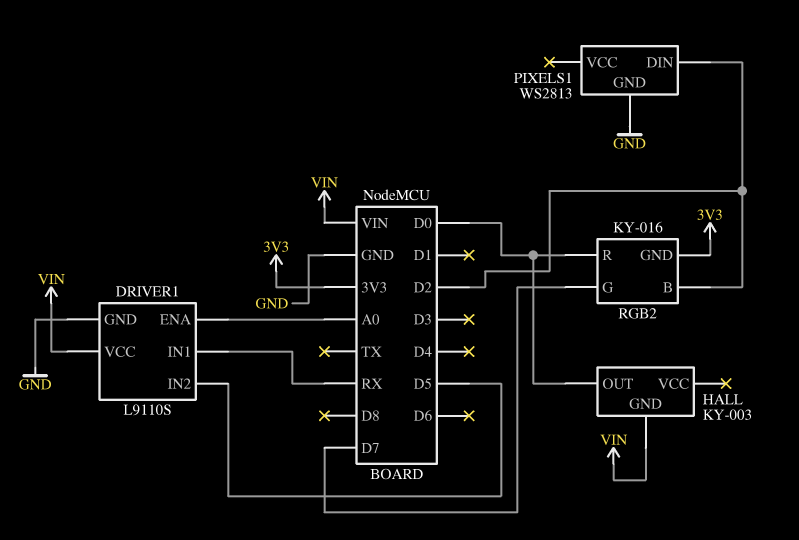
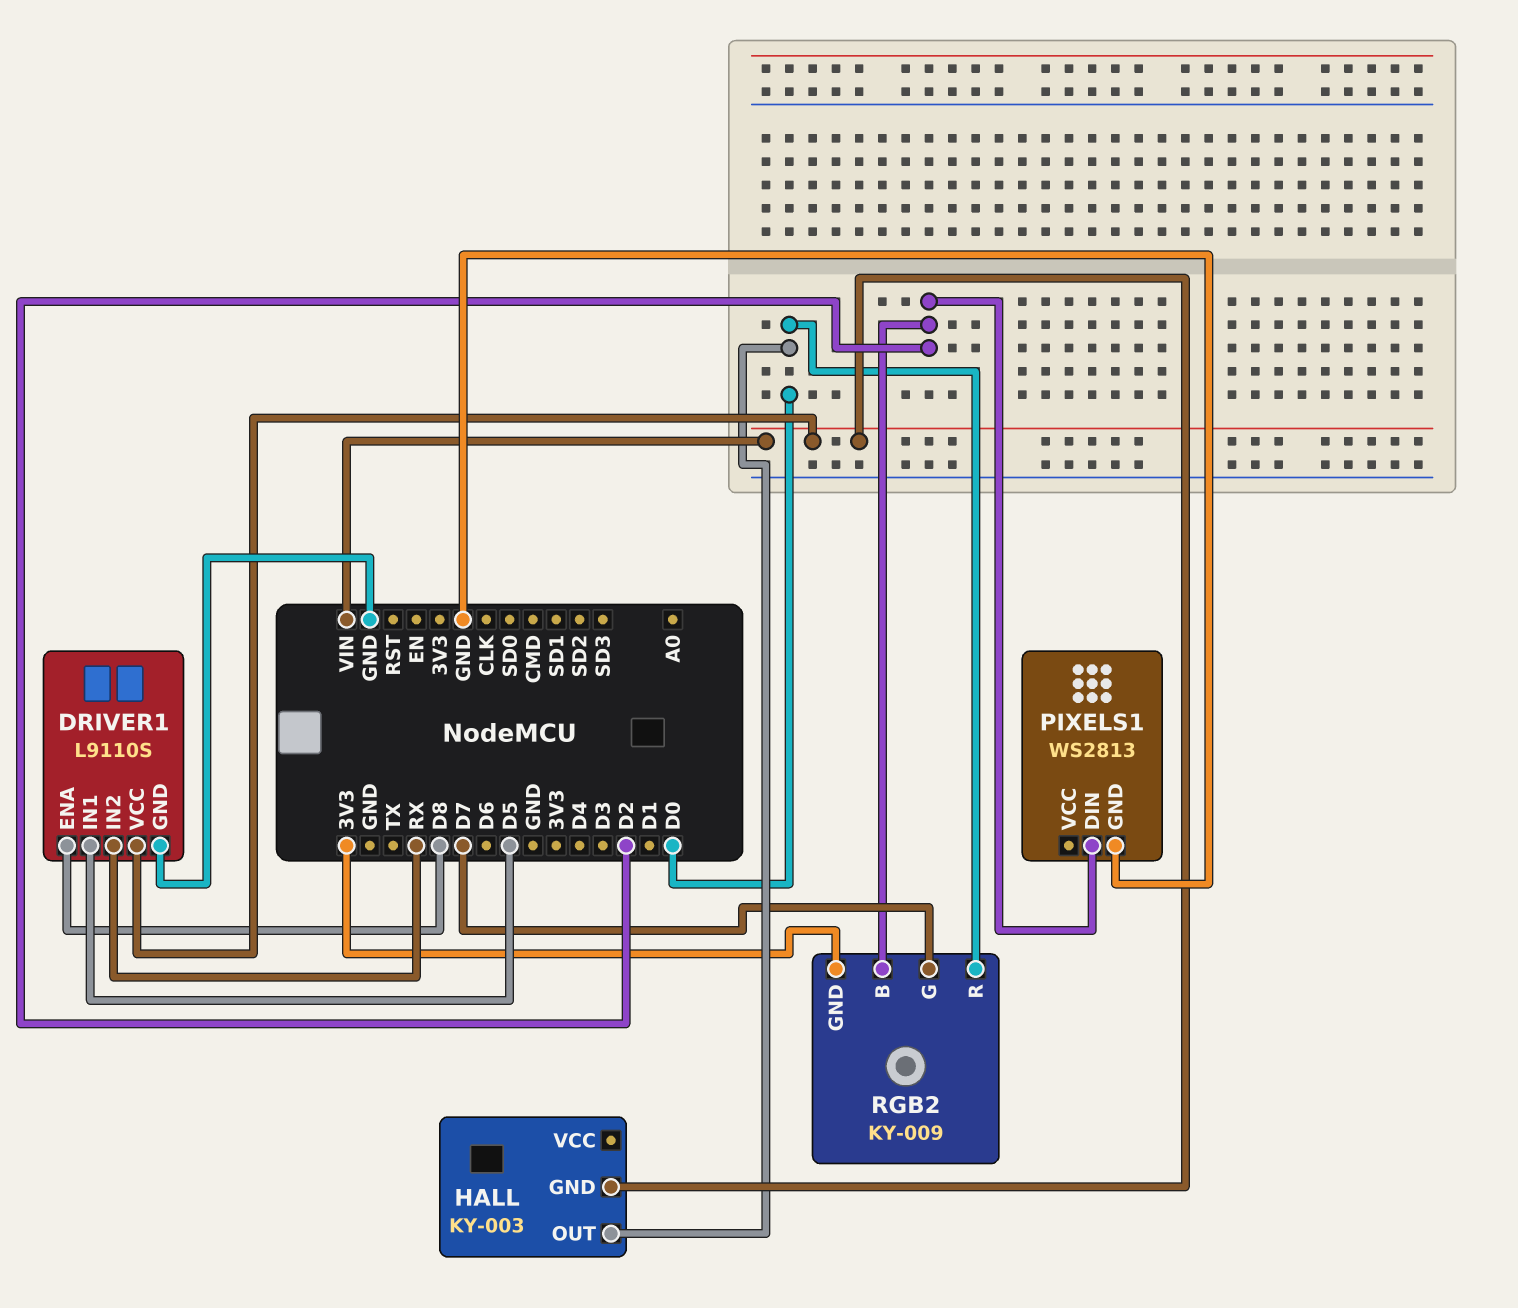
DRIVER1 pin ENA: A0 -> D8
DRIVER1 pin IN1: RX -> D5
DRIVER1 pin IN2: D5 -> RX
RGB2: KY-016 -> KY-009

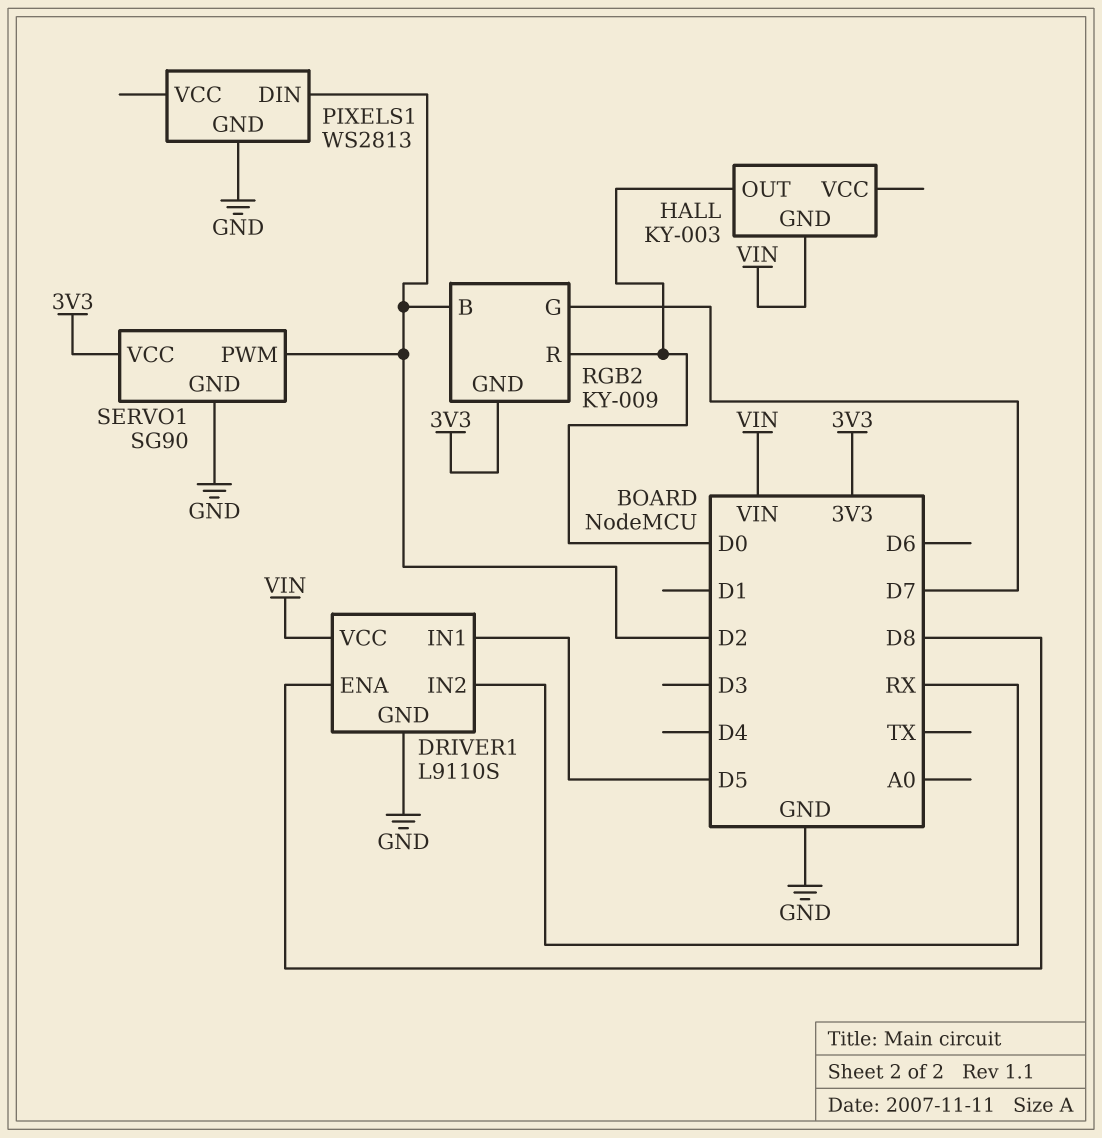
SERVO1: none -> SG90
SERVO1 pin GND: none -> GND
SERVO1 pin PWM: none -> D2
SERVO1 pin VCC: none -> 3V3

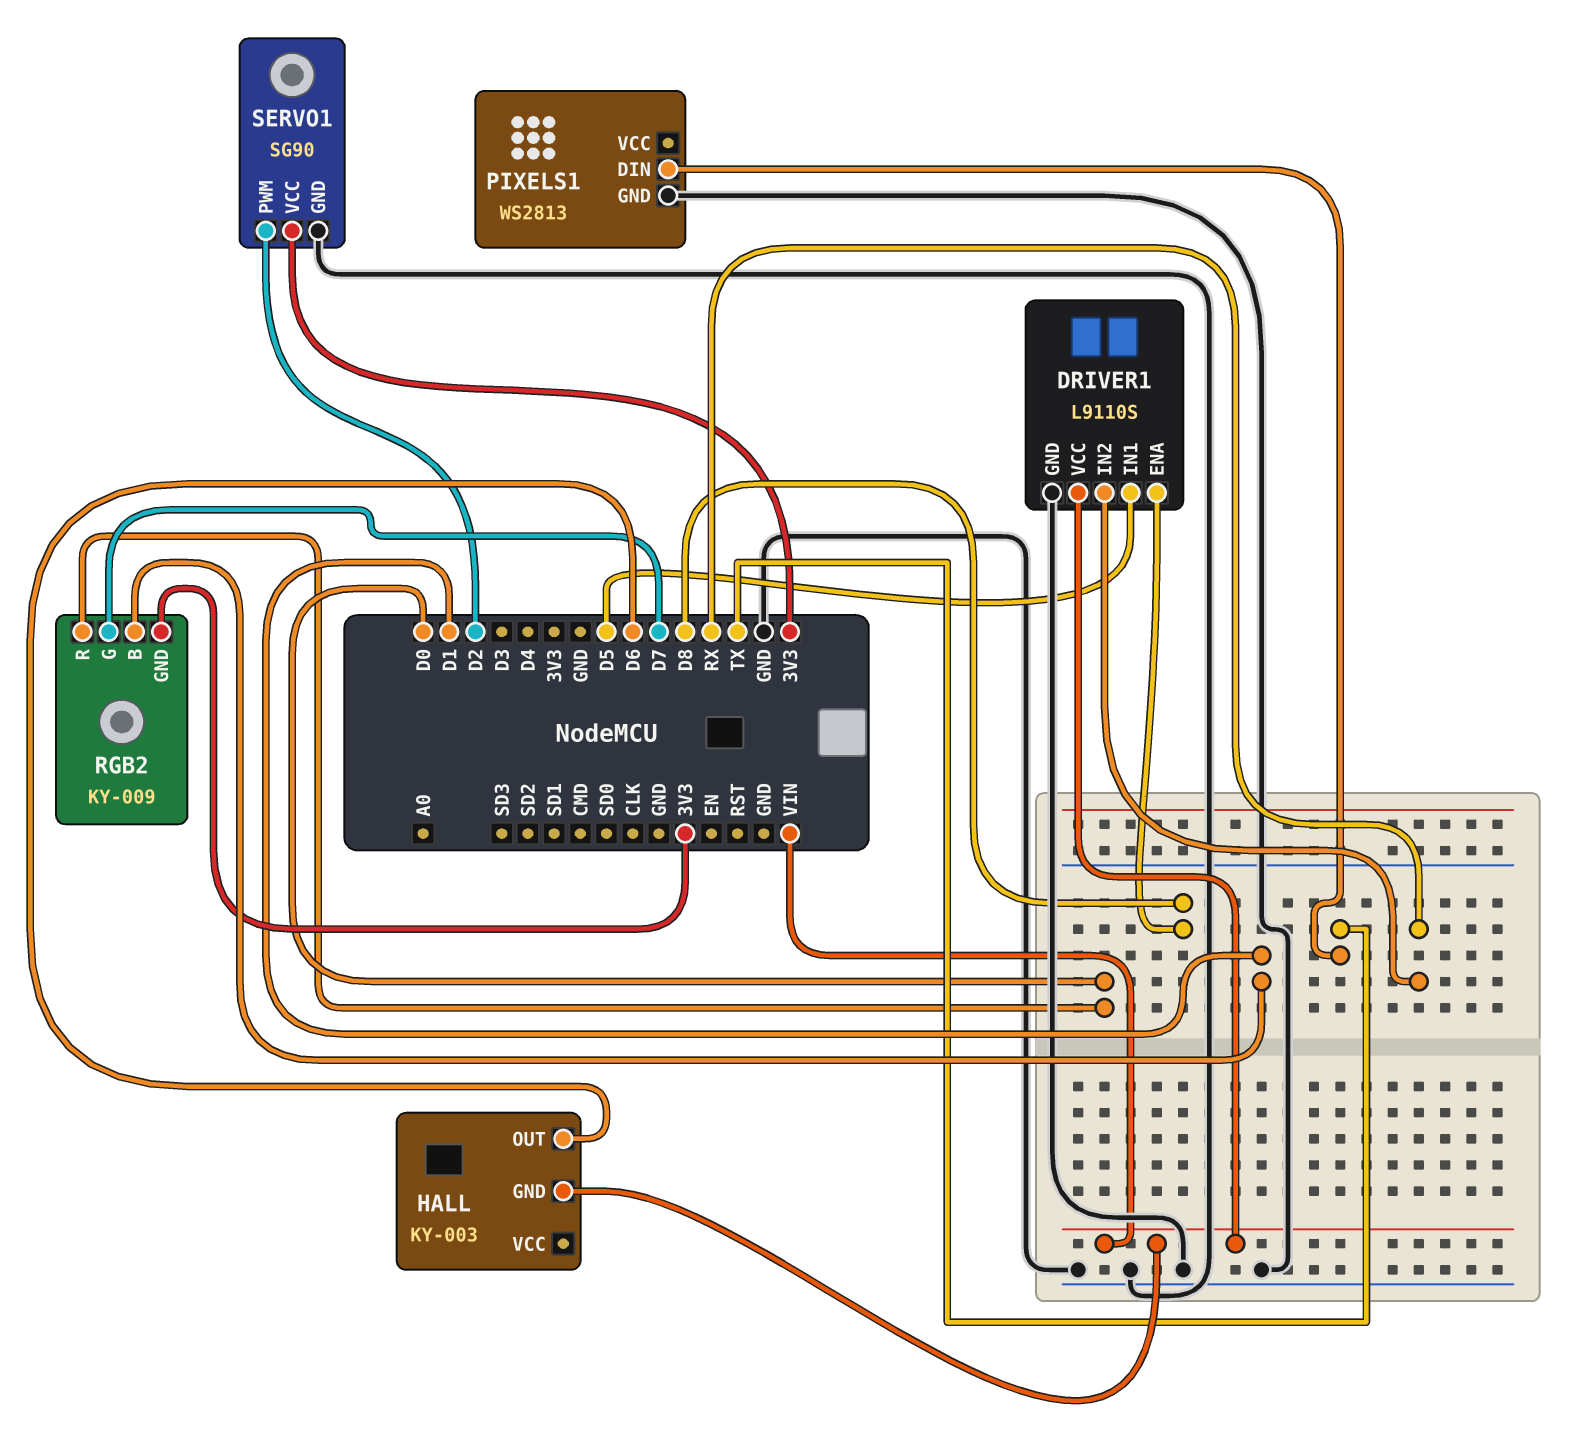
HALL pin OUT: D0 -> D6
PIXELS1 pin DIN: D2 -> TX
RGB2 pin B: D2 -> D1

